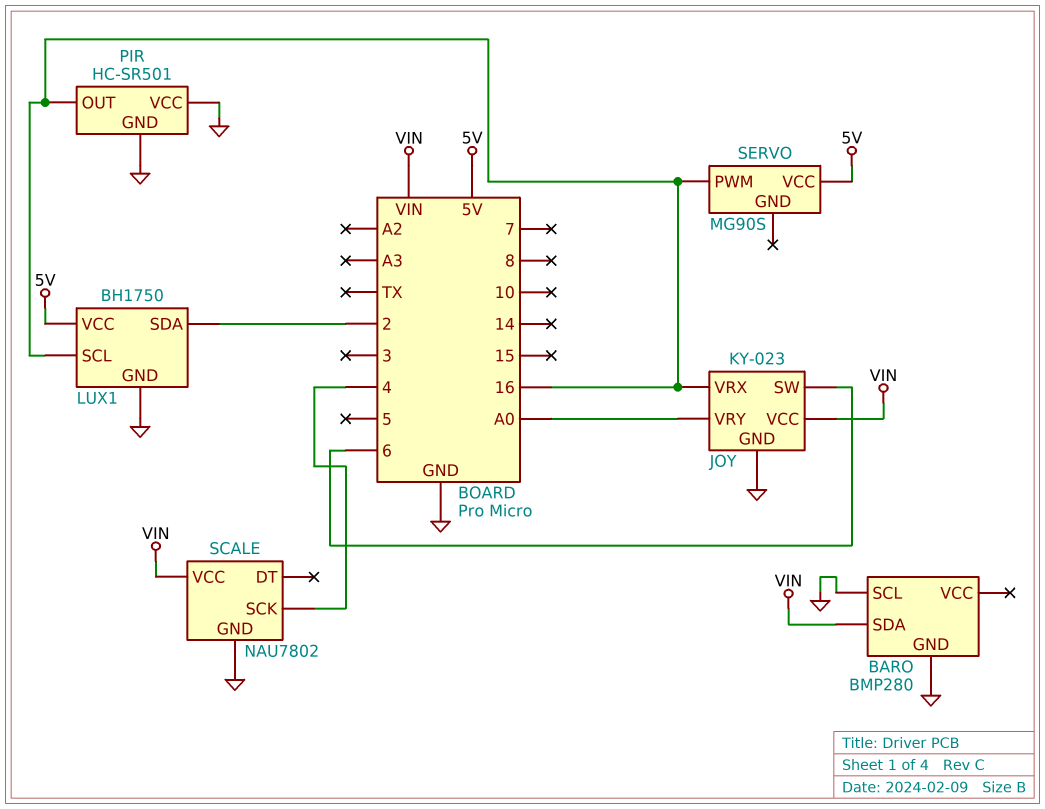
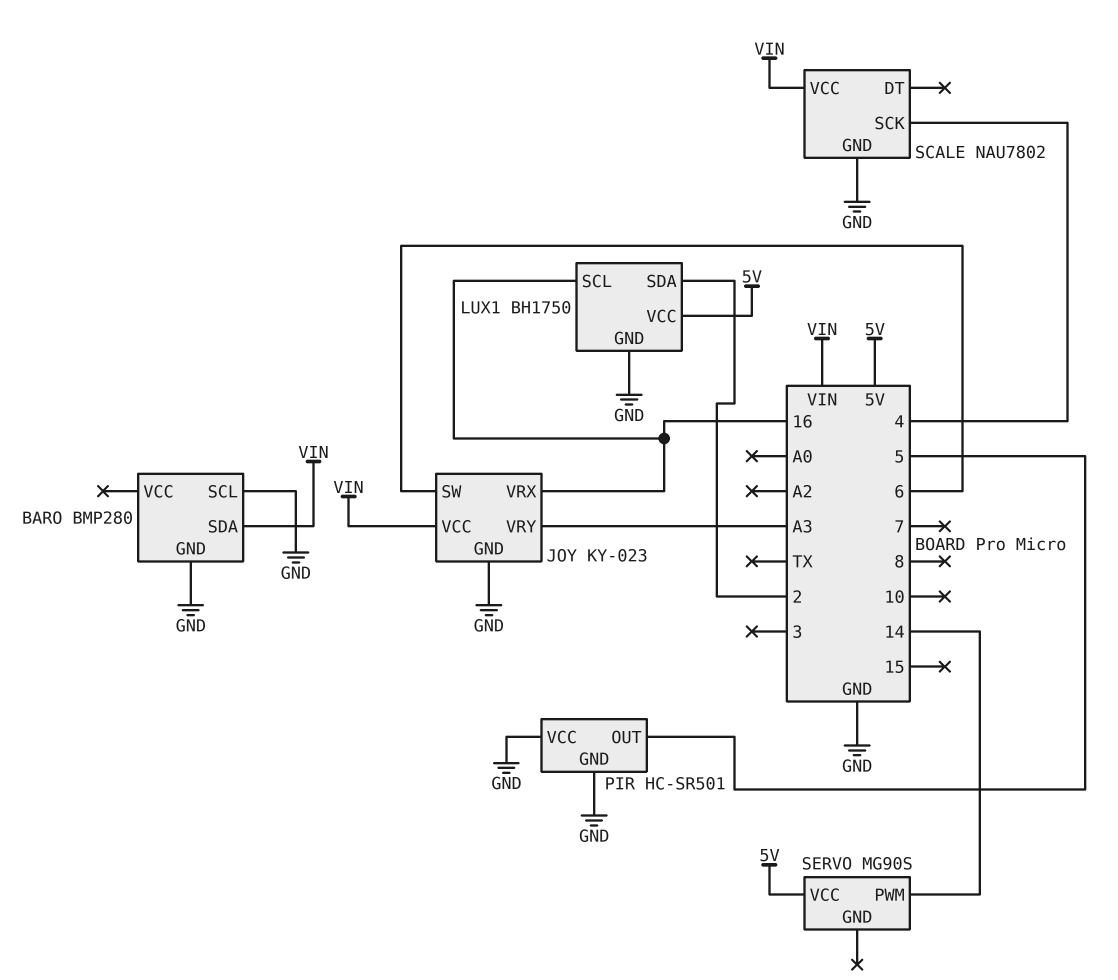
JOY pin VRY: A0 -> A3
PIR pin OUT: 16 -> 5
SERVO pin PWM: 16 -> 14

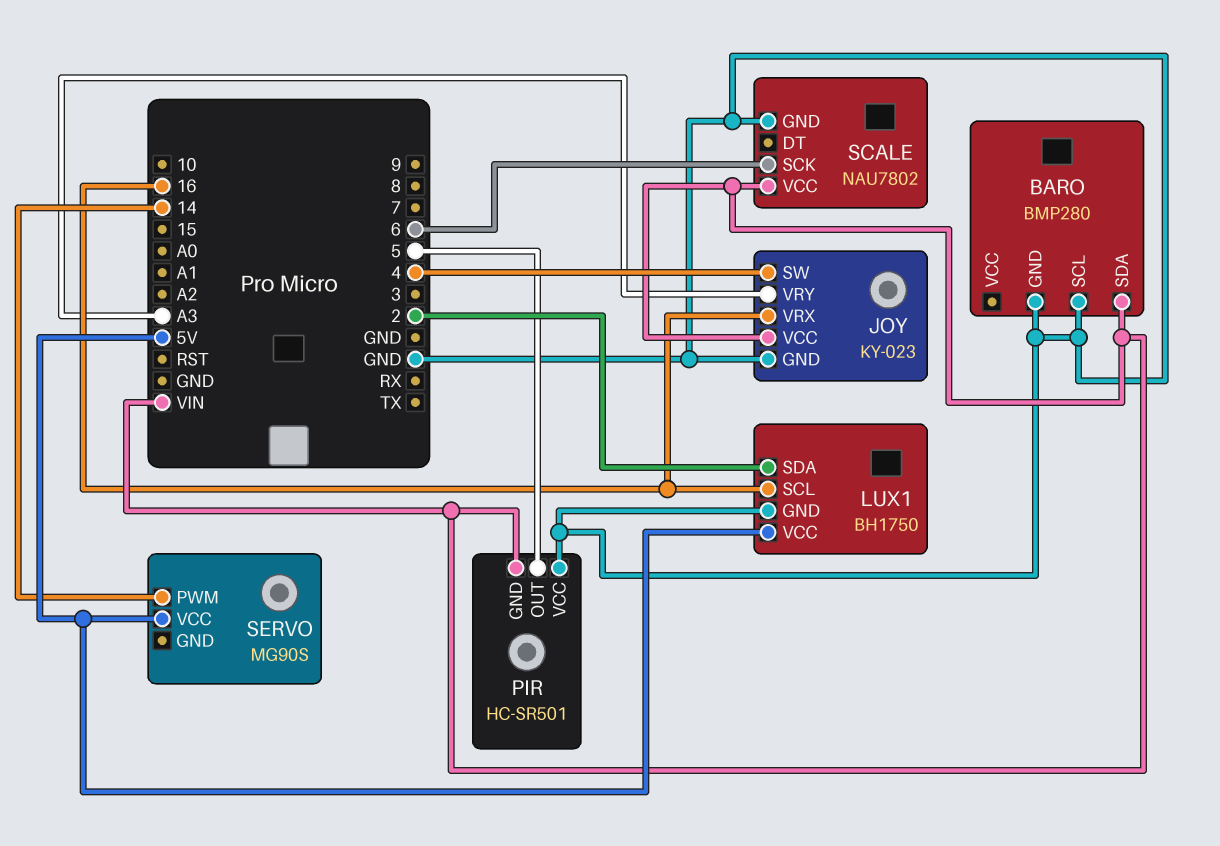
JOY pin SW: 6 -> 4
PIR pin GND: GND -> VIN
SCALE pin SCK: 4 -> 6

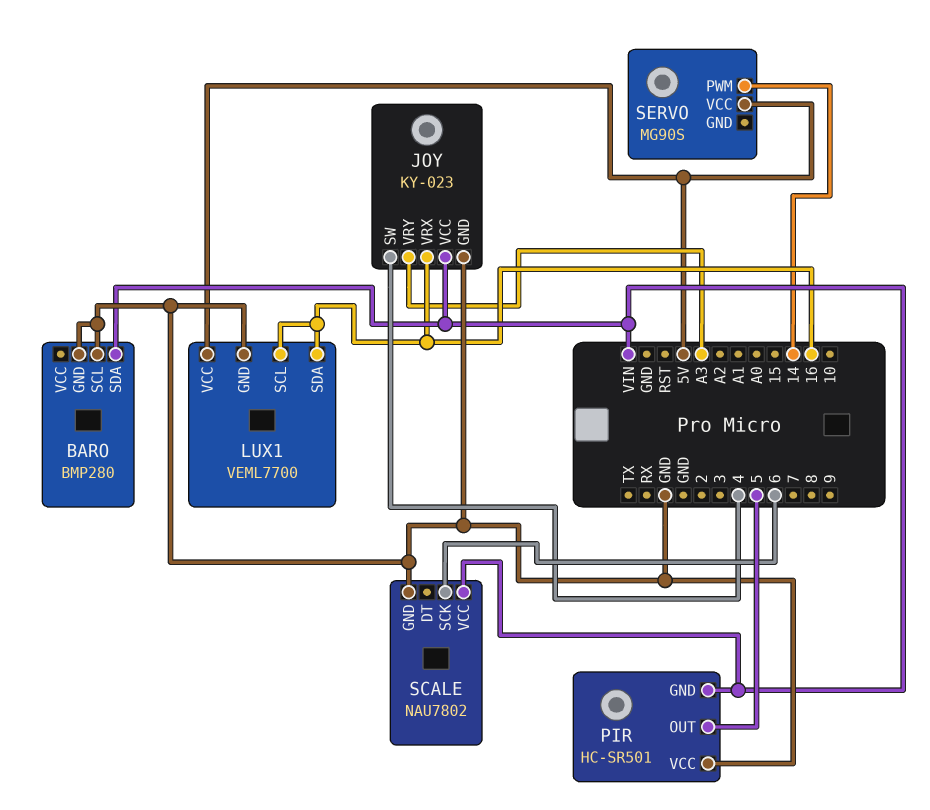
LUX1: BH1750 -> VEML7700
LUX1 pin SDA: 2 -> 16

